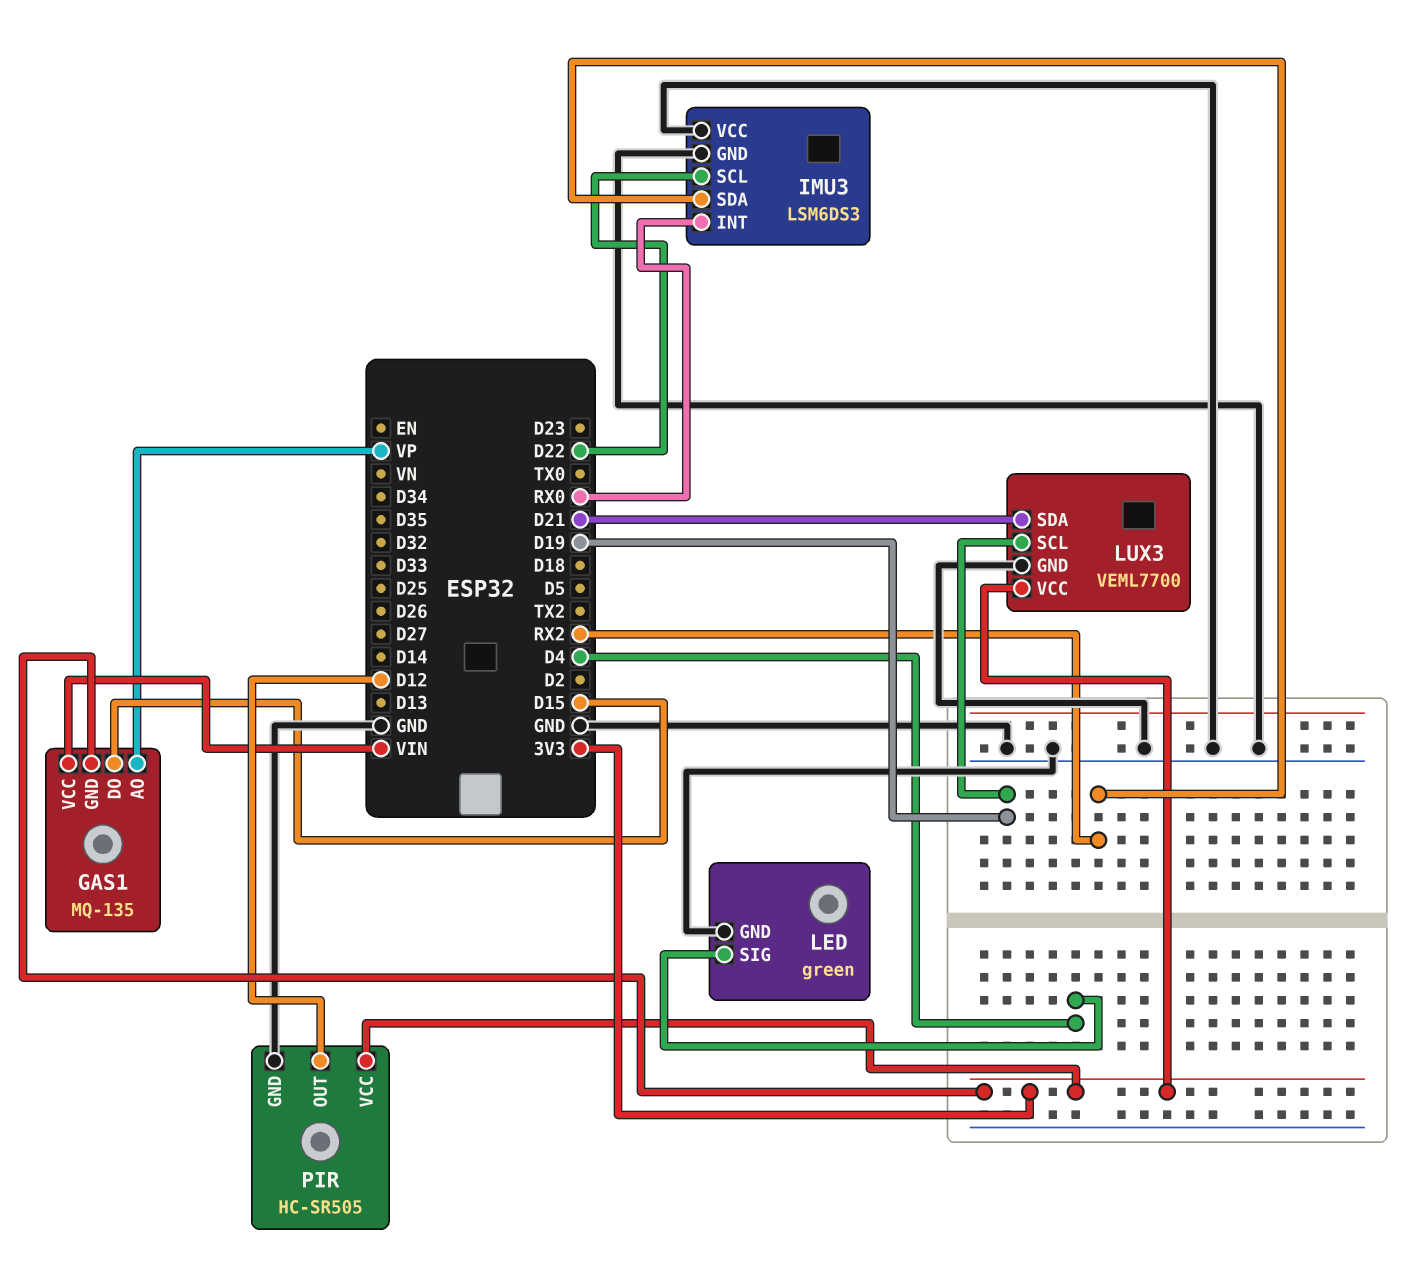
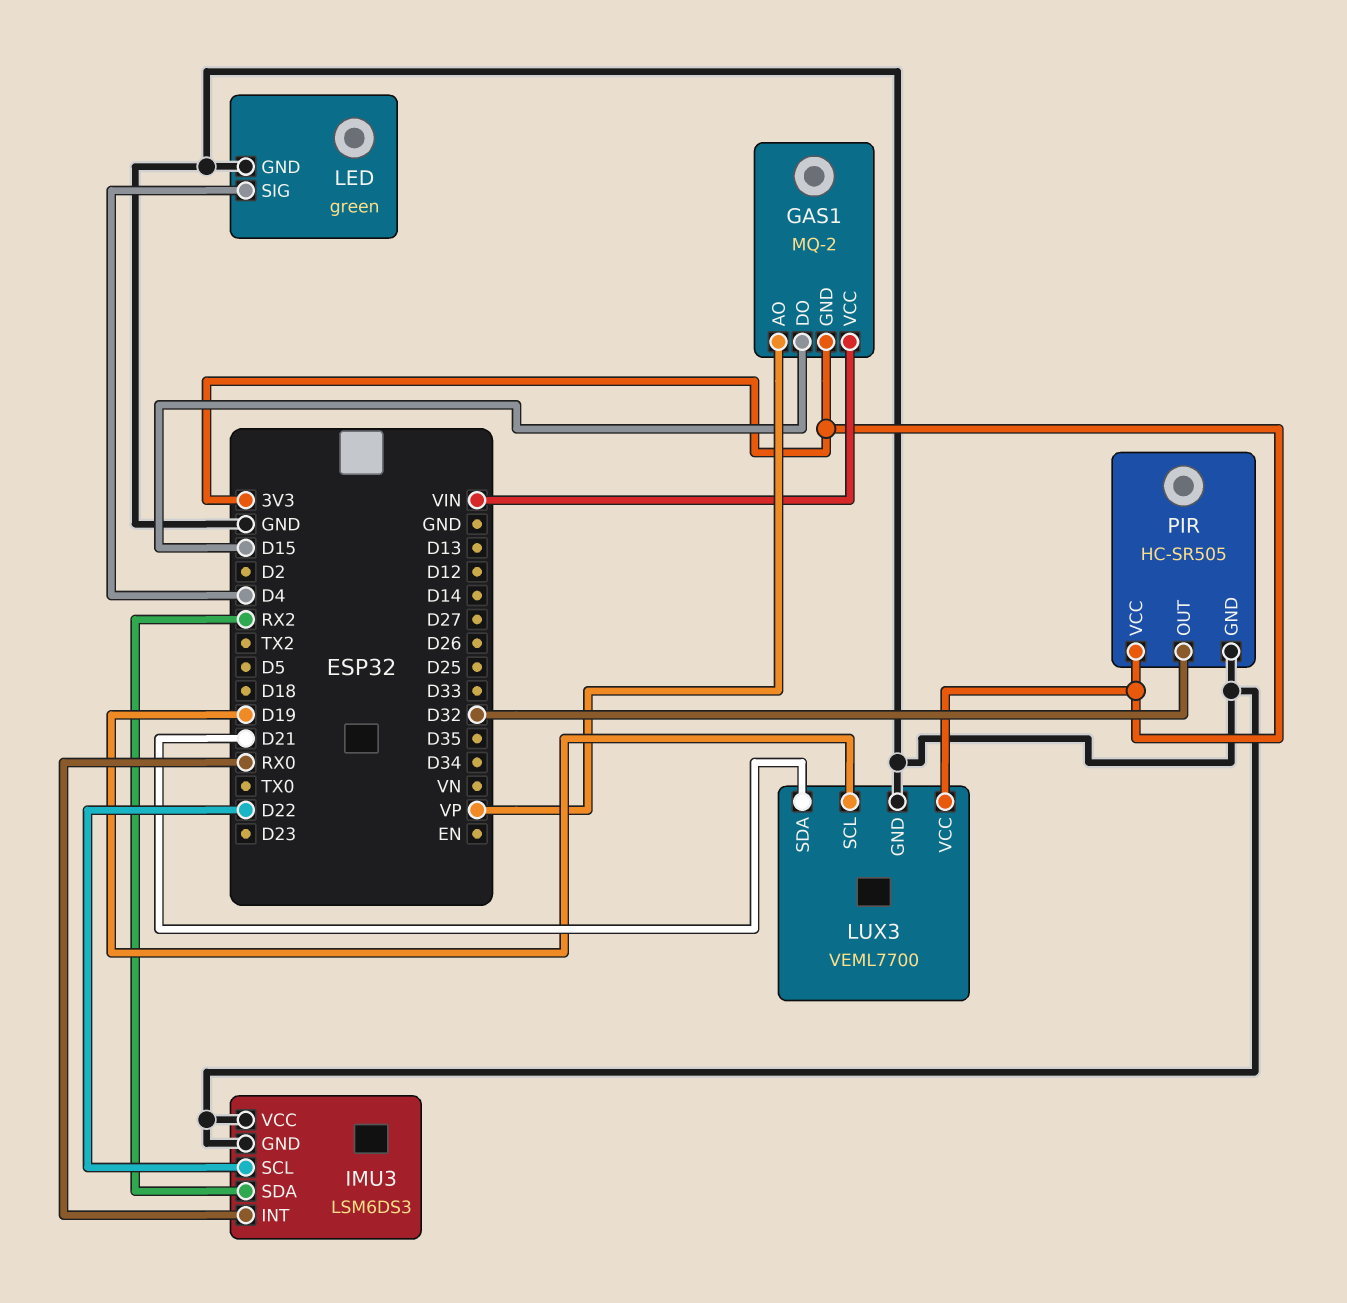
GAS1: MQ-135 -> MQ-2
PIR pin OUT: D12 -> D32

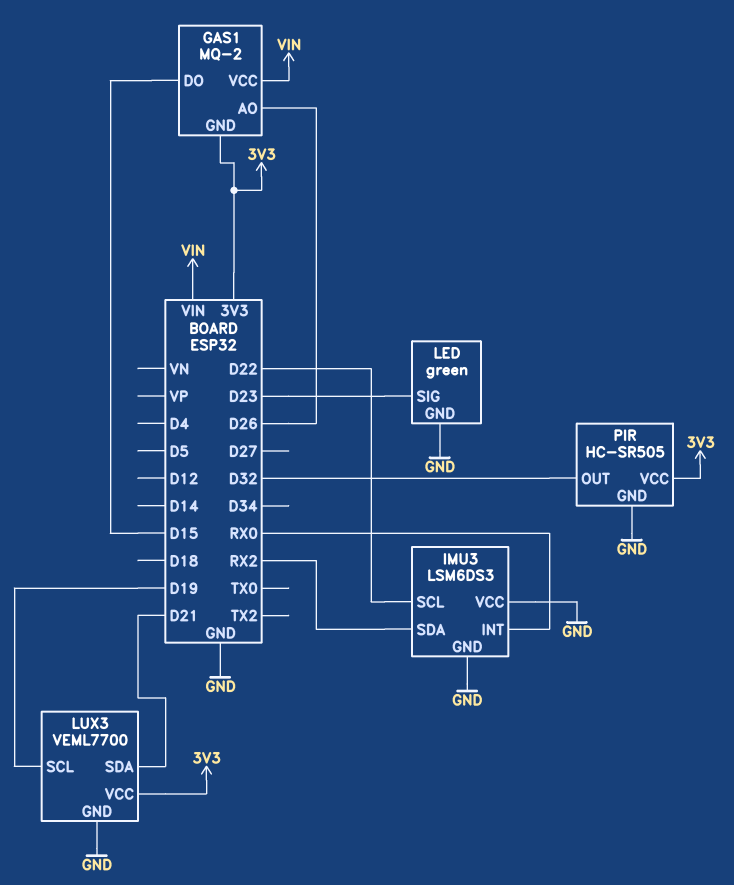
GAS1 pin AO: VP -> D26
LED pin SIG: D4 -> D23

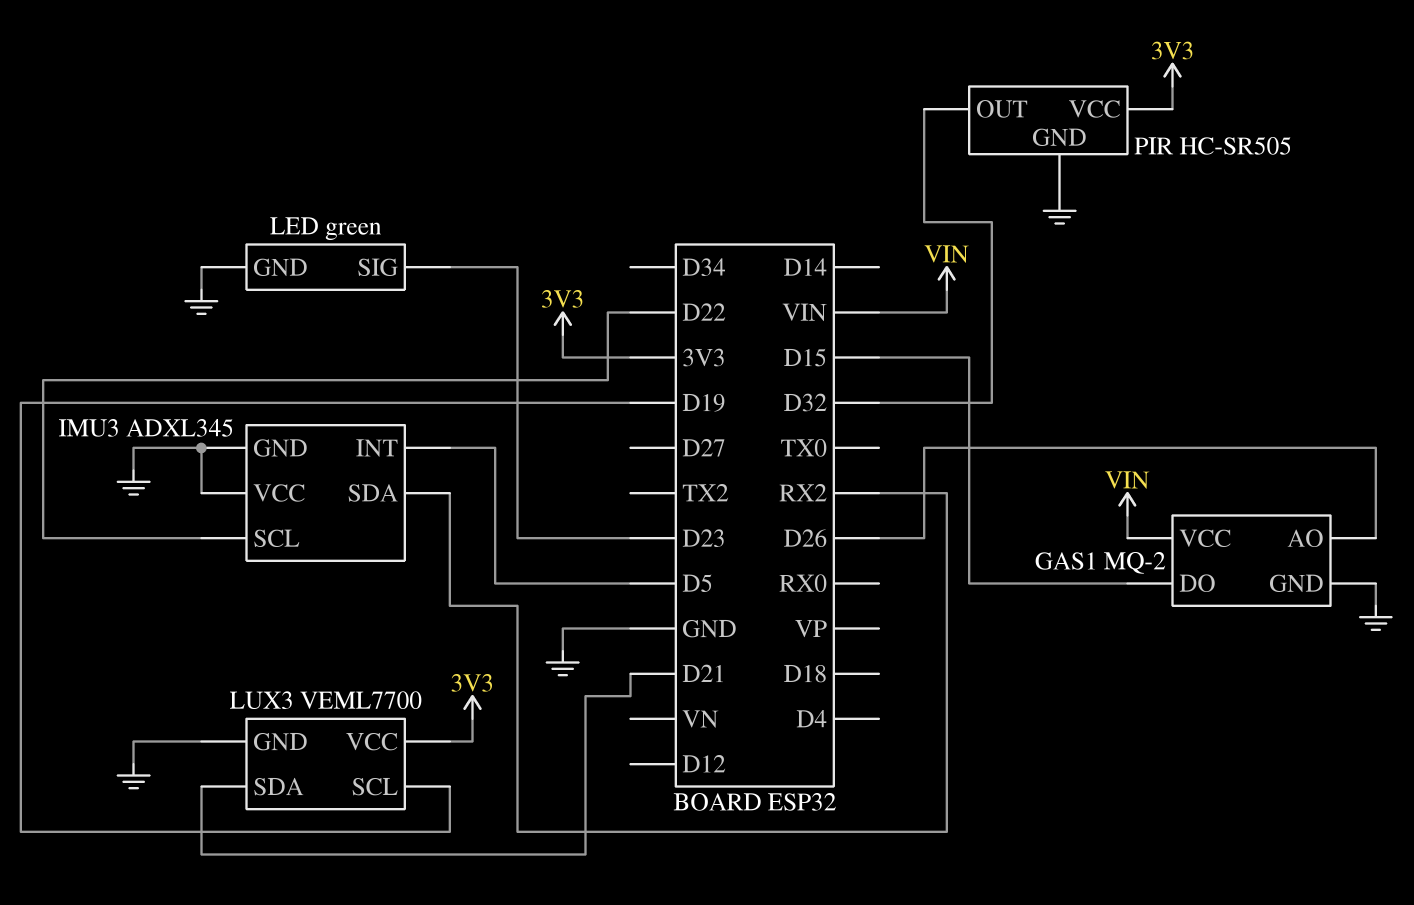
GAS1 pin GND: 3V3 -> GND
IMU3: LSM6DS3 -> ADXL345
IMU3 pin INT: RX0 -> D5

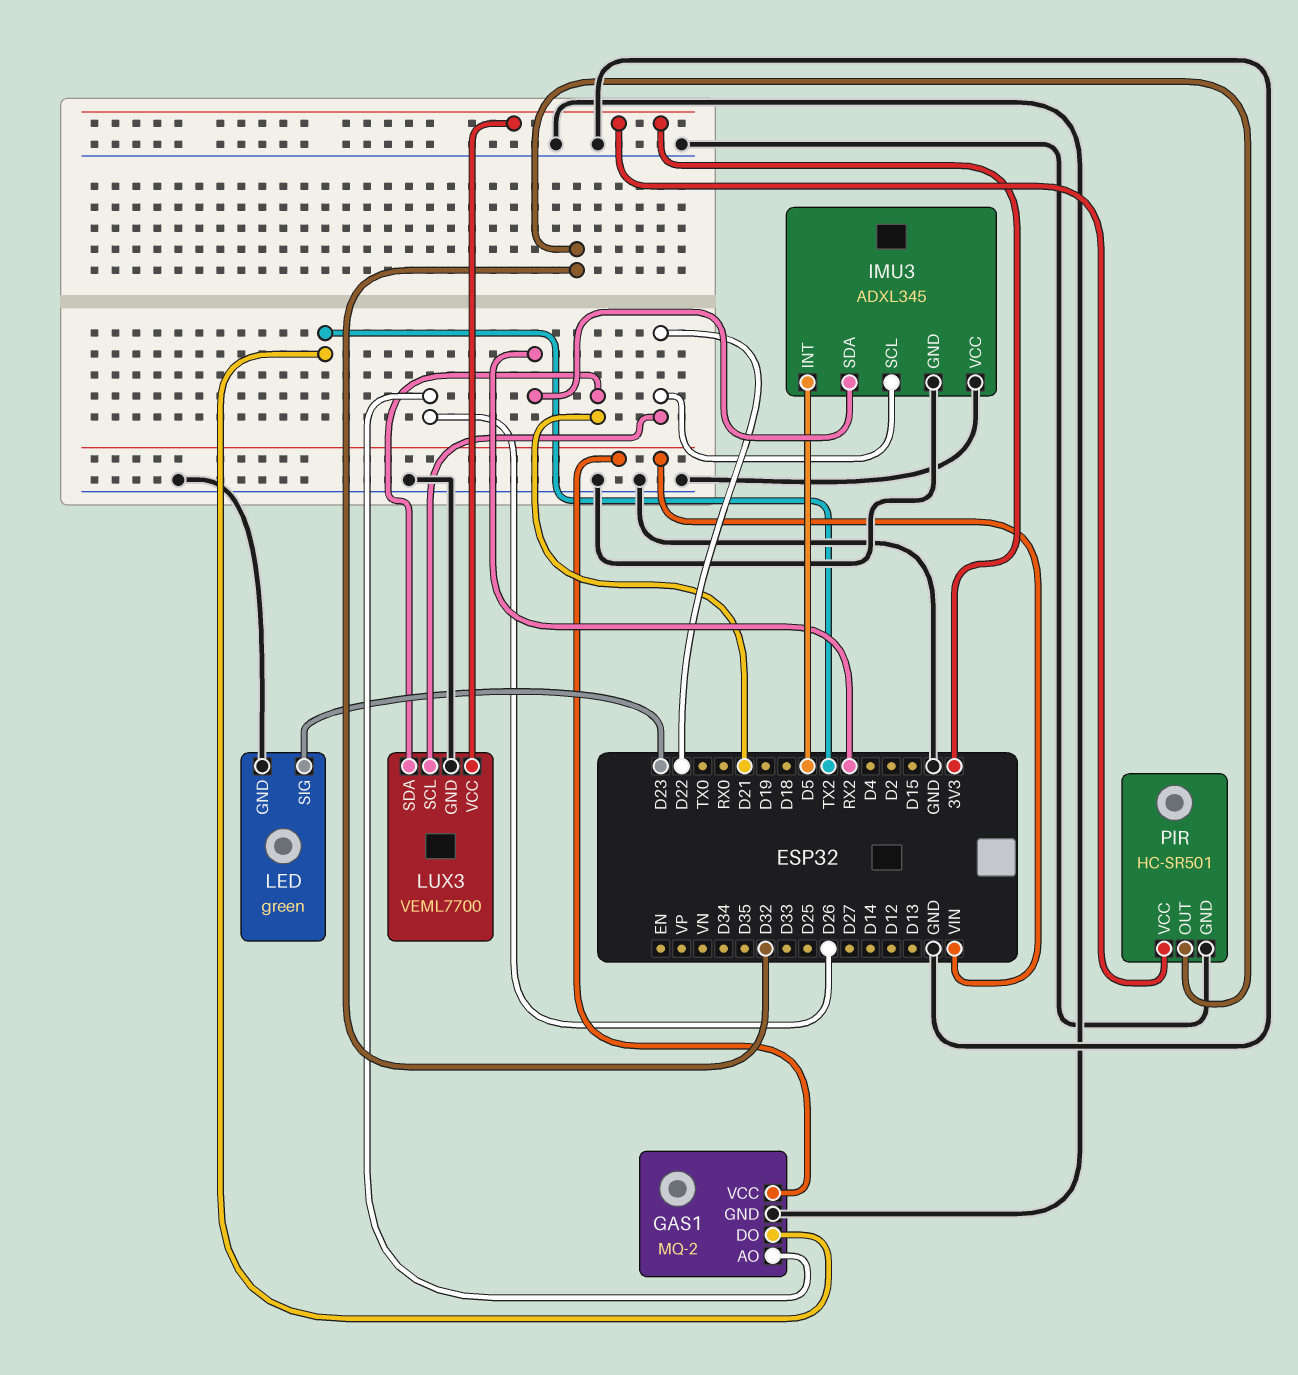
GAS1 pin DO: D15 -> TX2
LUX3 pin SCL: D19 -> D22
PIR: HC-SR505 -> HC-SR501

